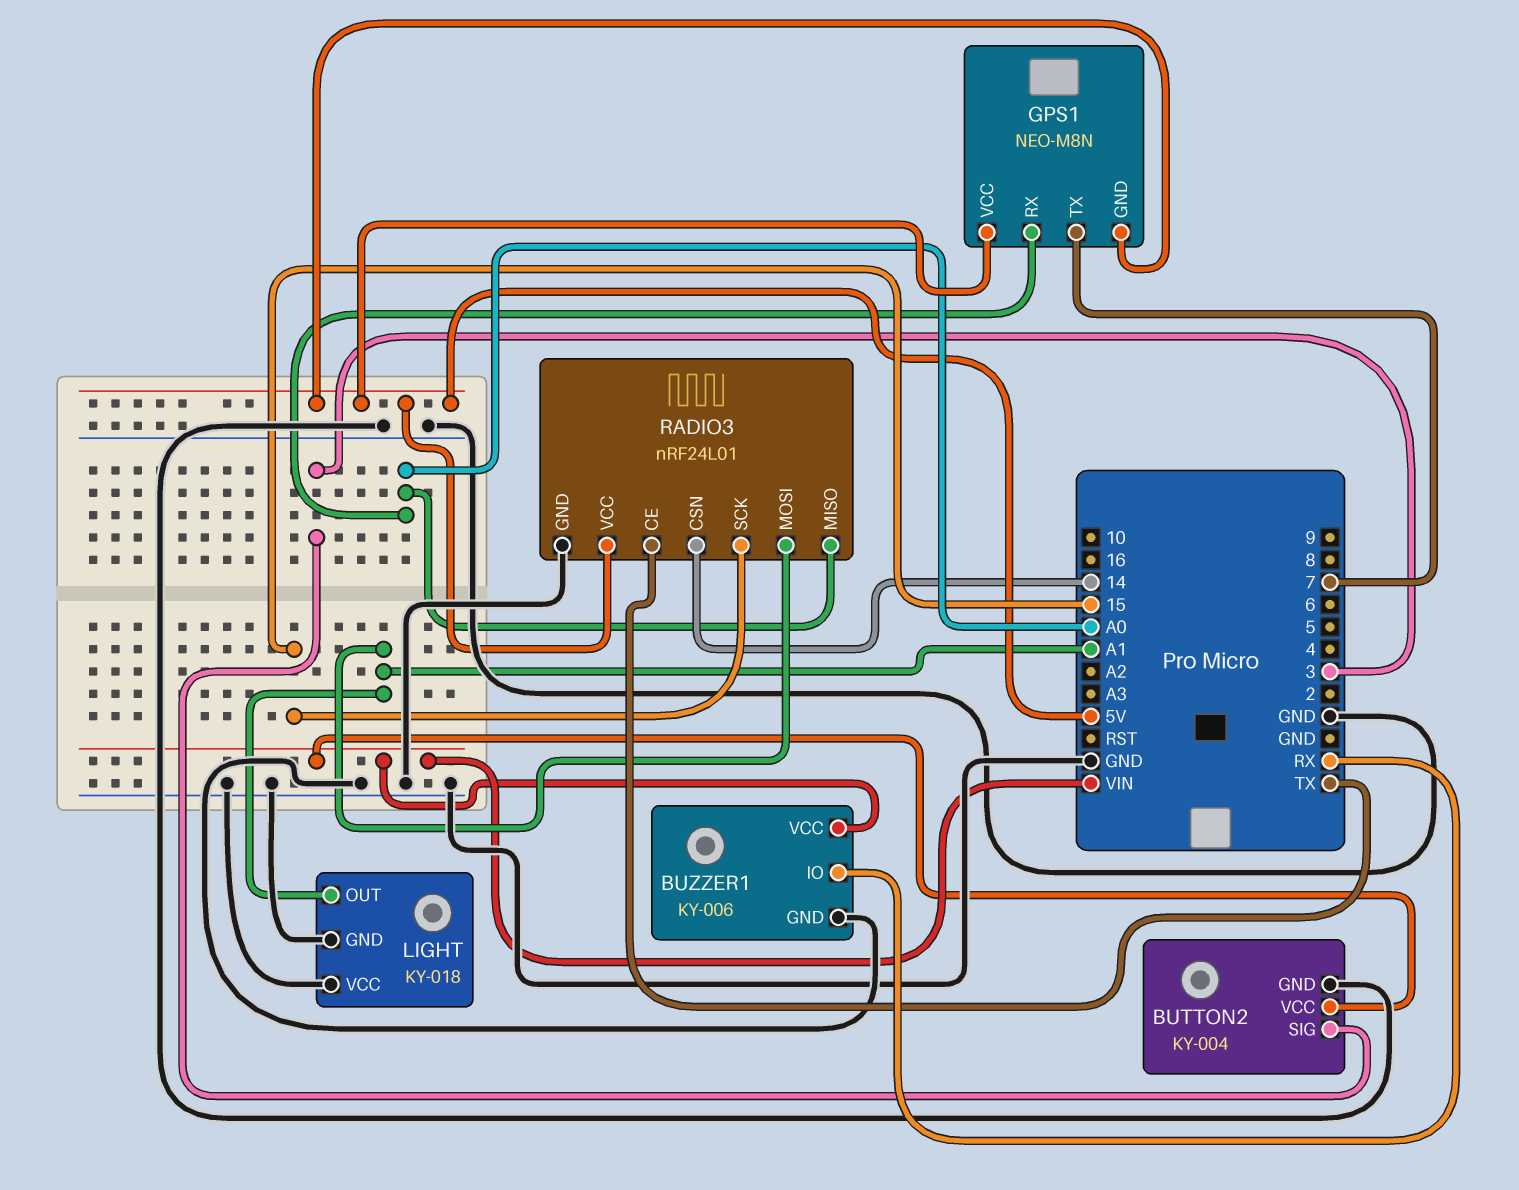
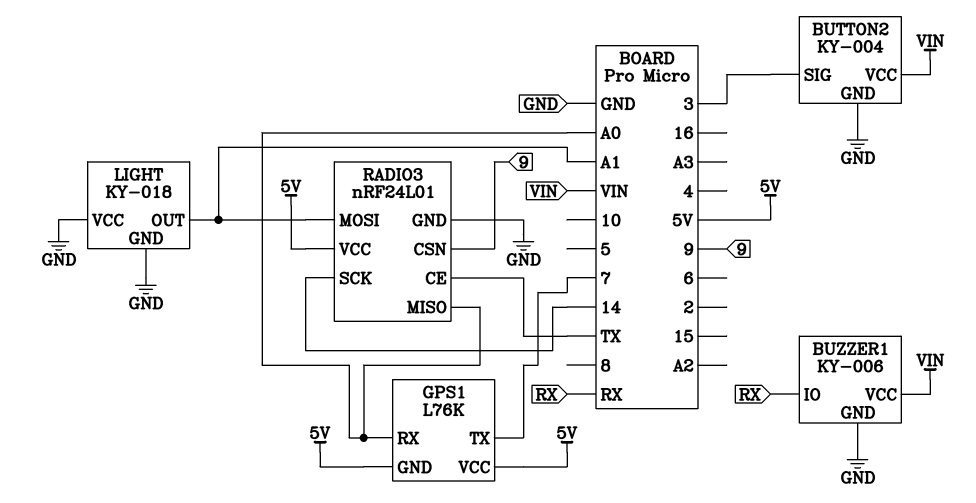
GPS1: NEO-M8N -> L76K
RADIO3 pin CSN: 14 -> 9
RADIO3 pin SCK: 15 -> 14

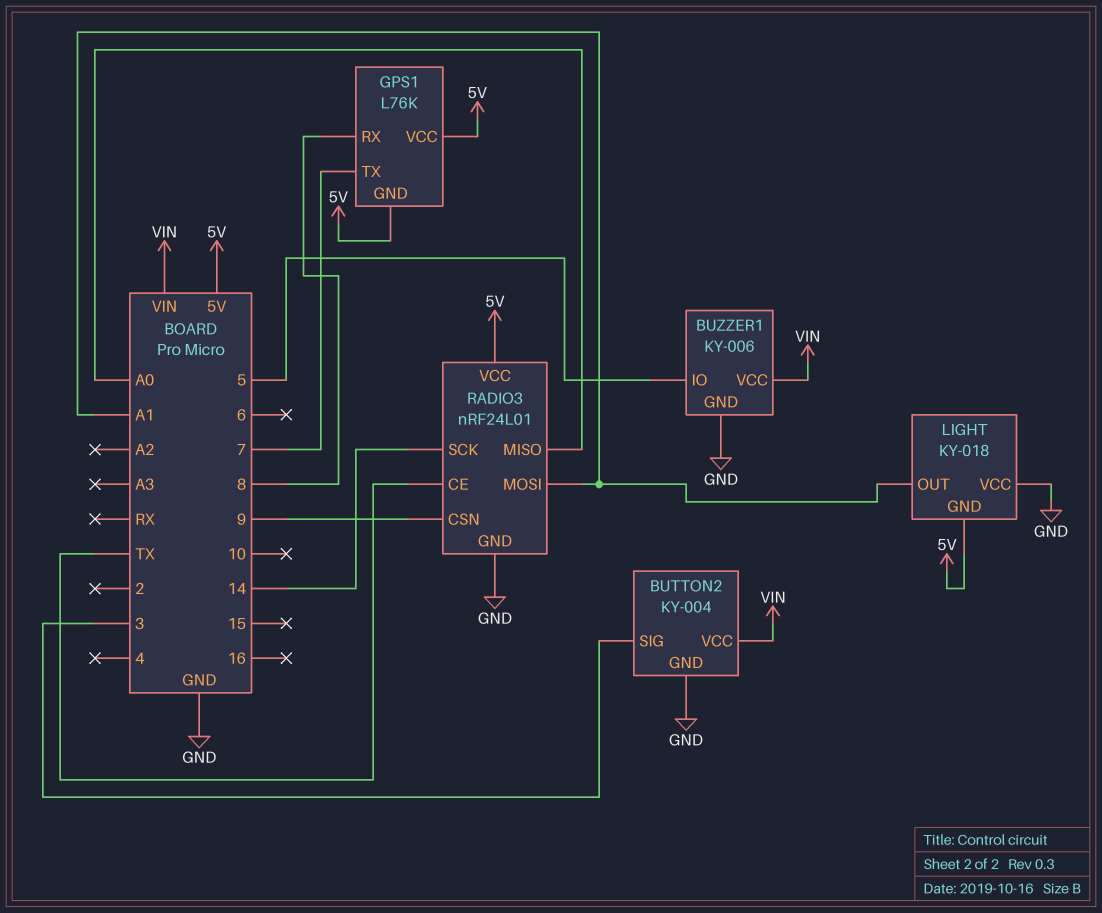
BUZZER1 pin IO: RX -> 5
GPS1 pin RX: A0 -> 8
LIGHT pin GND: GND -> 5V

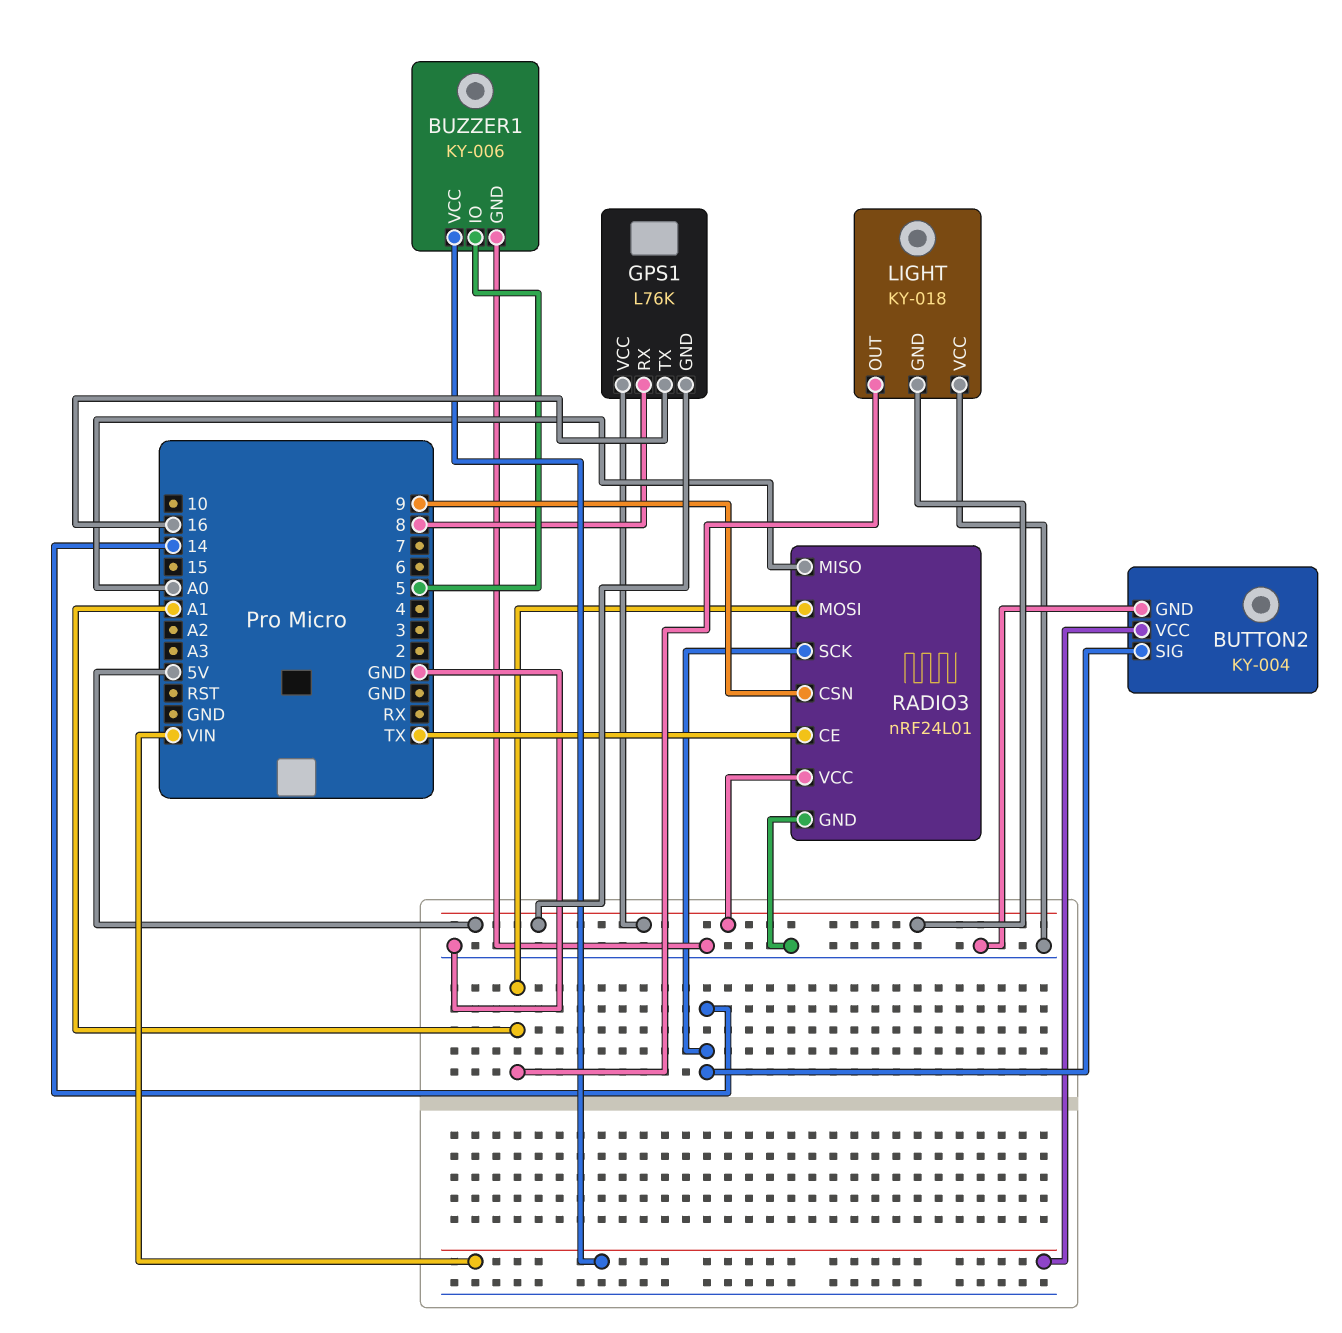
BUTTON2 pin SIG: 3 -> 14
GPS1 pin TX: 7 -> 16

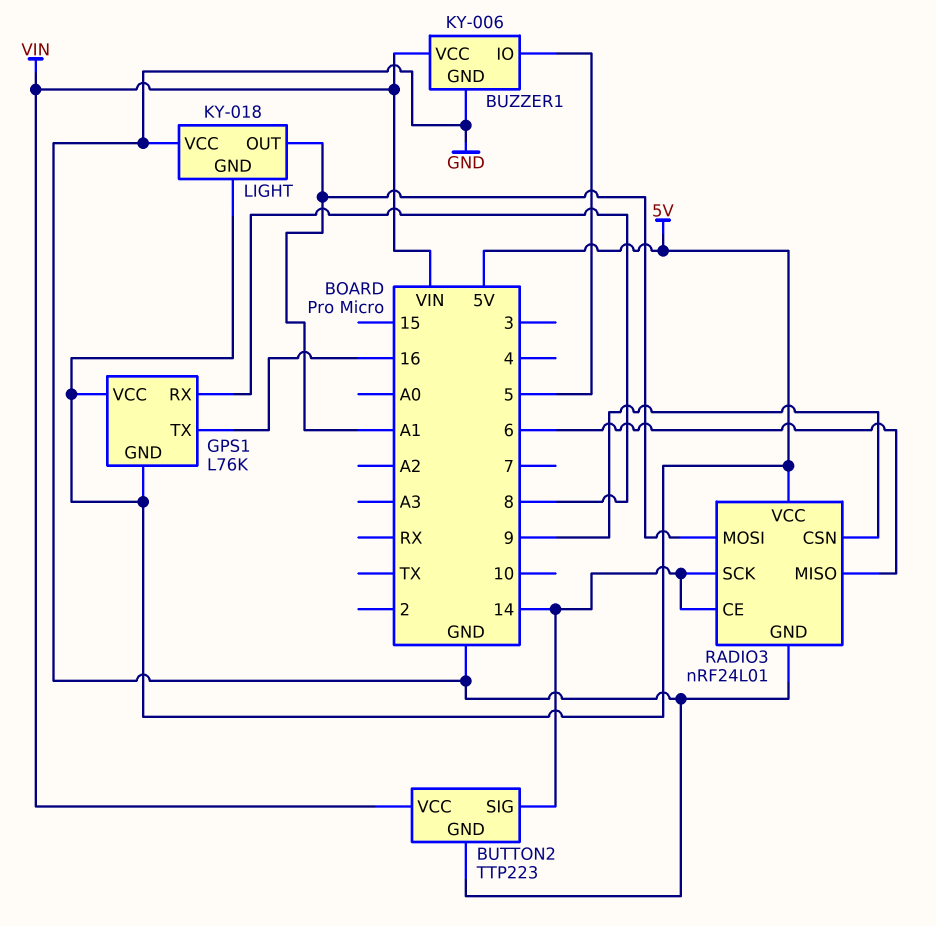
BUTTON2: KY-004 -> TTP223
RADIO3 pin CE: TX -> 14
RADIO3 pin MISO: A0 -> 6

